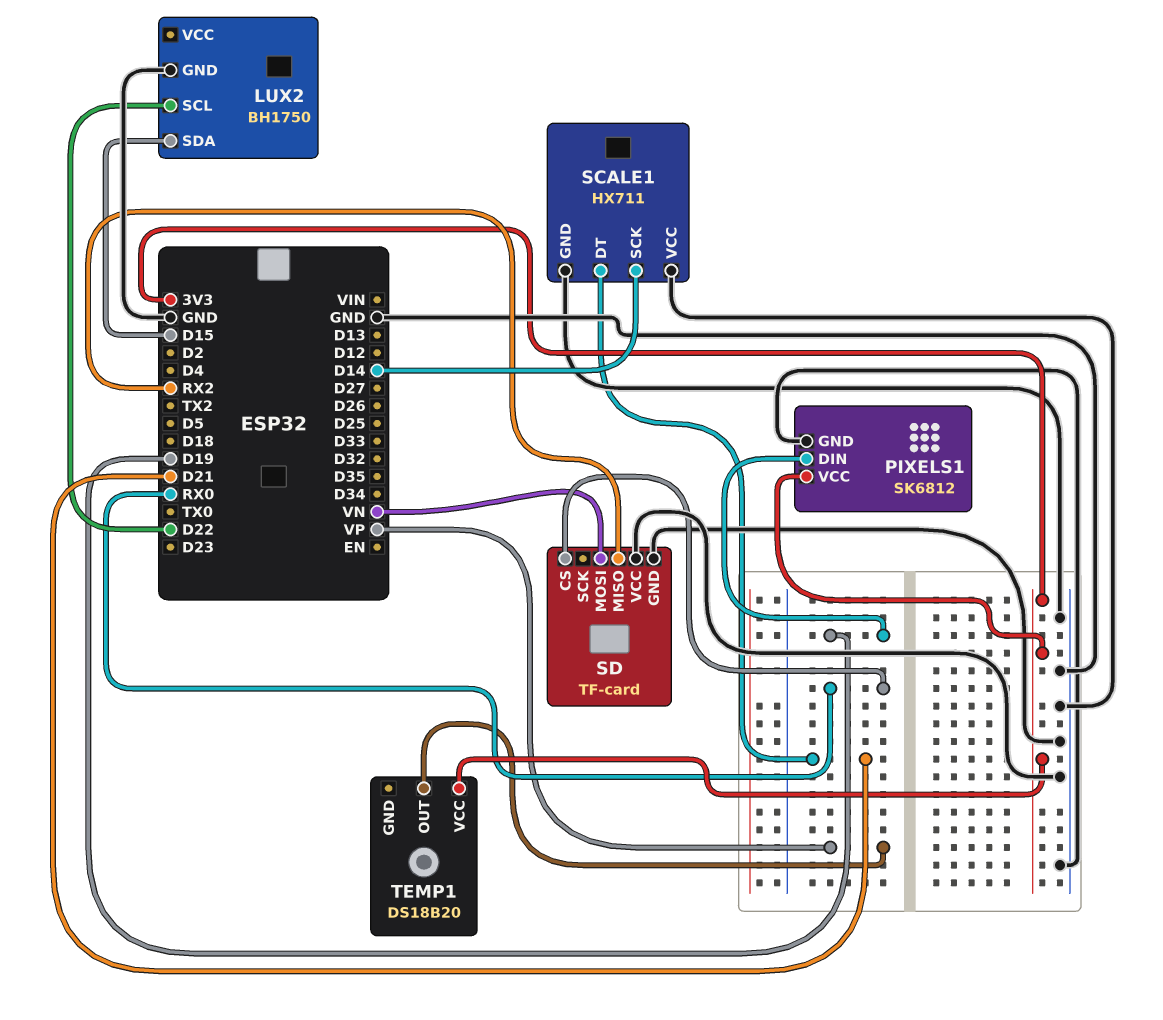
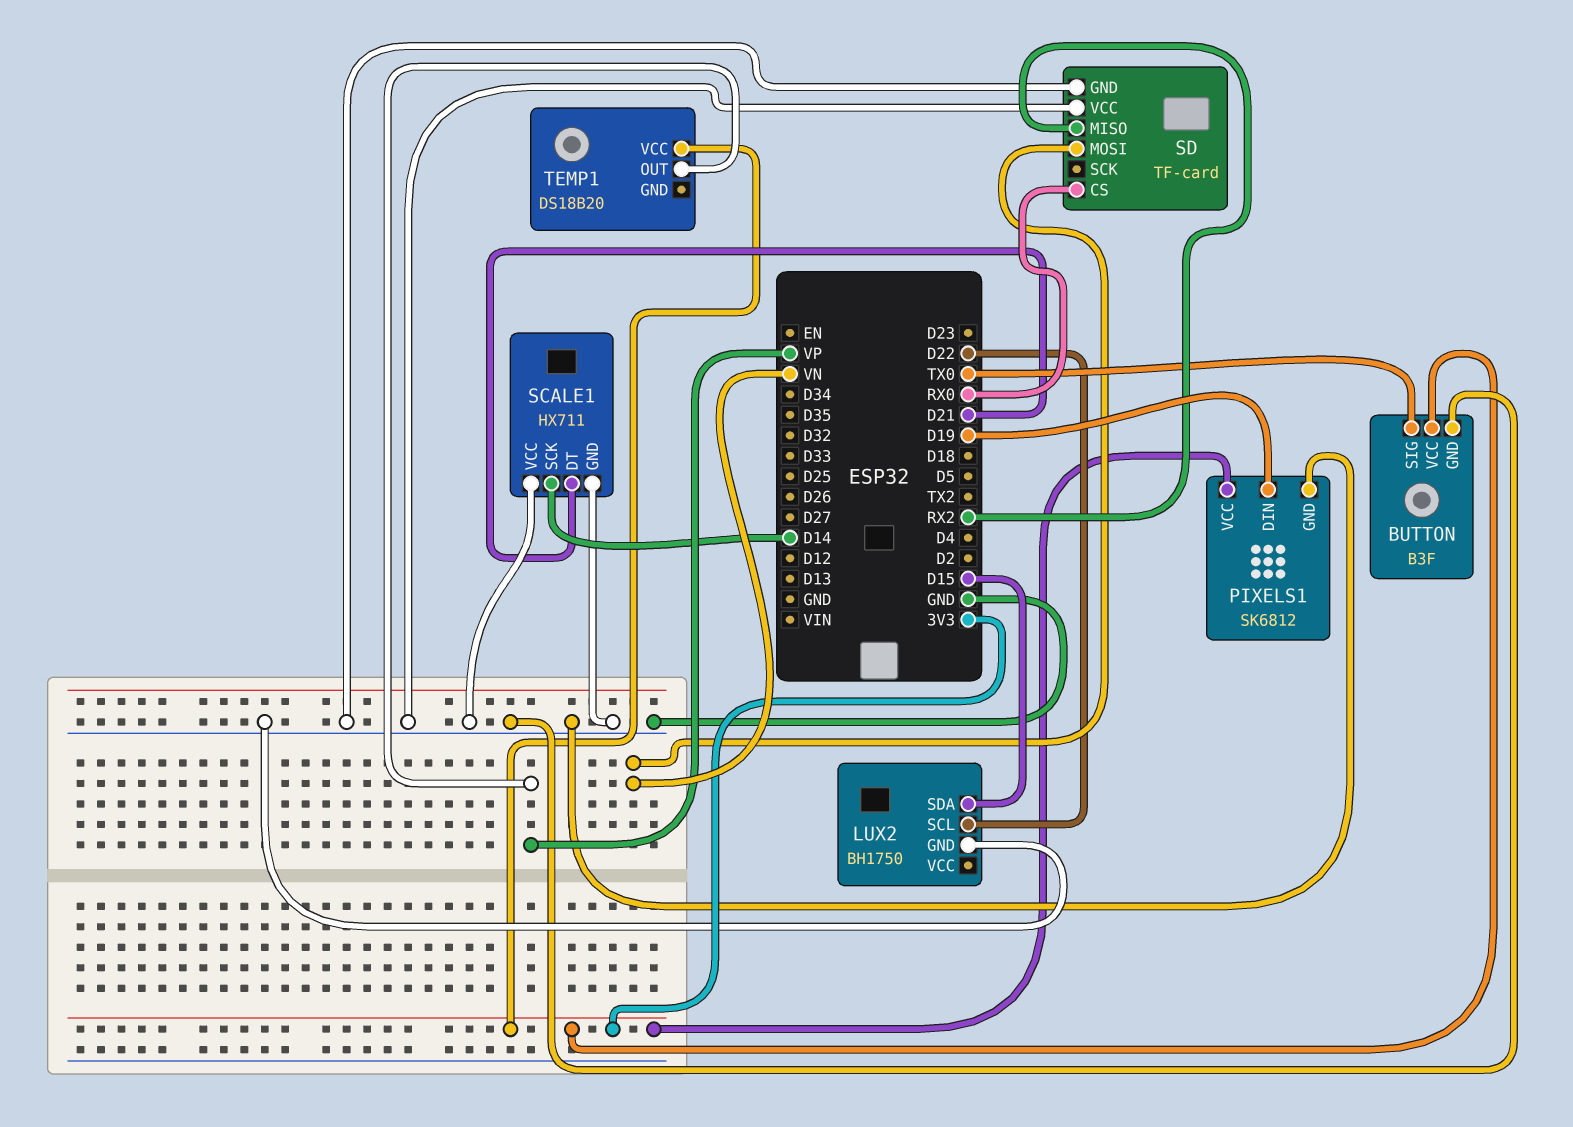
BUTTON: none -> B3F
BUTTON pin GND: none -> GND
BUTTON pin SIG: none -> TX0
BUTTON pin VCC: none -> 3V3

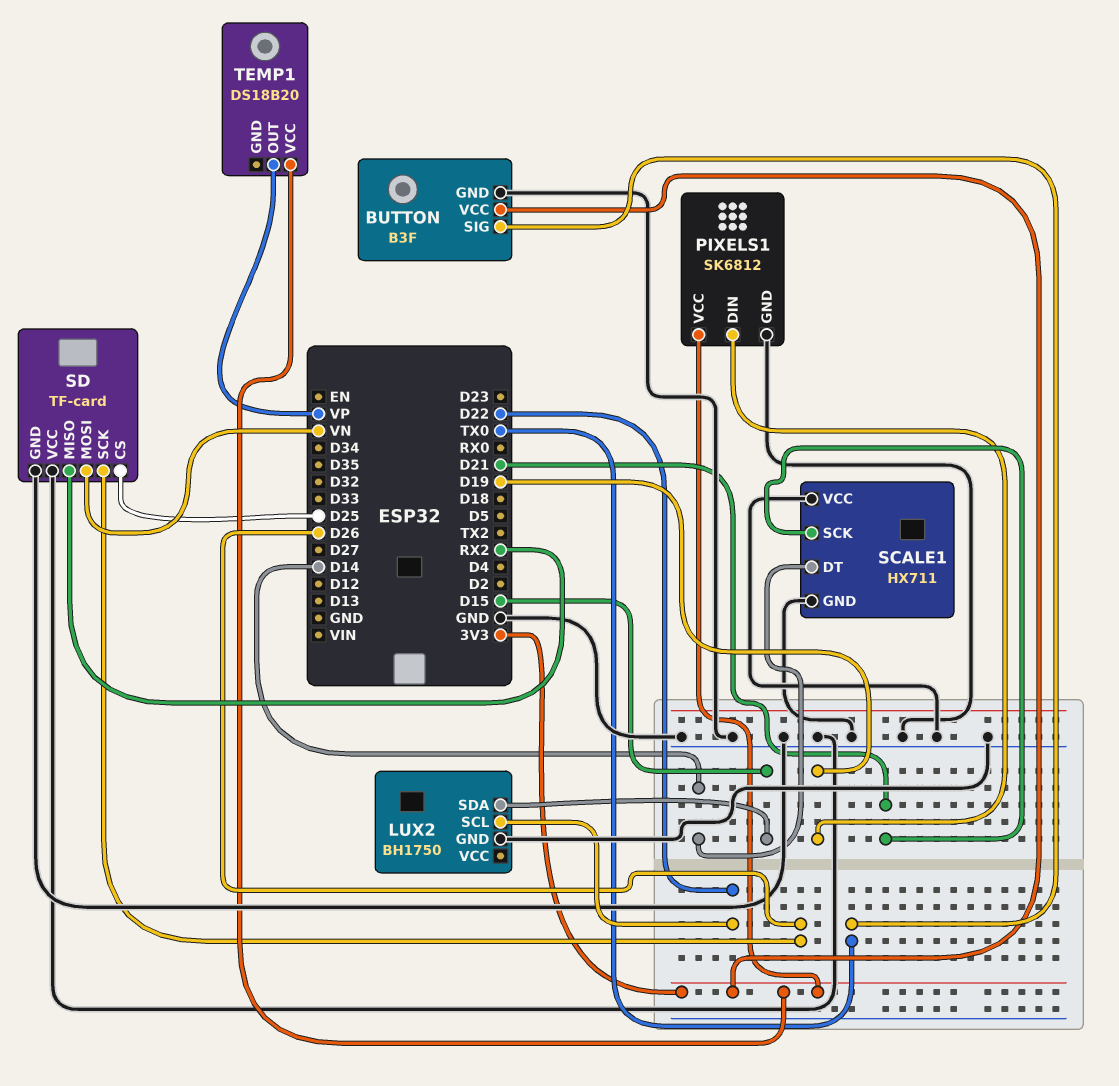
SCALE1 pin DT: D21 -> D14
SCALE1 pin SCK: D14 -> D21
SD pin CS: RX0 -> D25
SD pin SCK: none -> D26

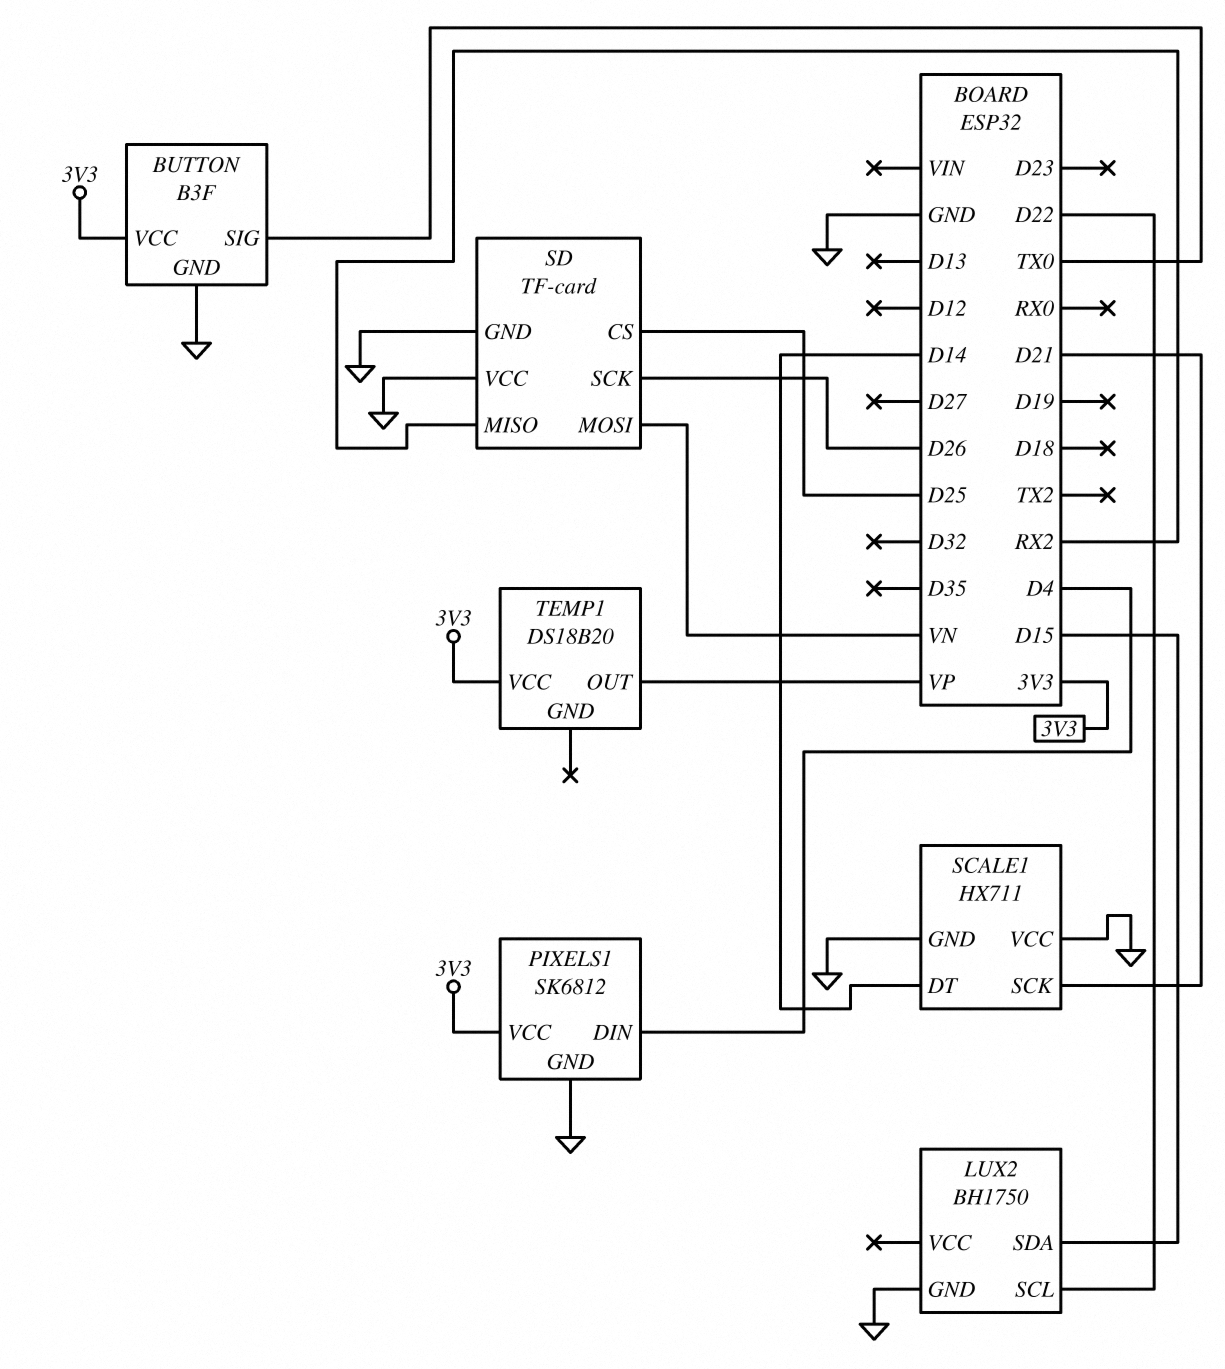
PIXELS1 pin DIN: D19 -> D4

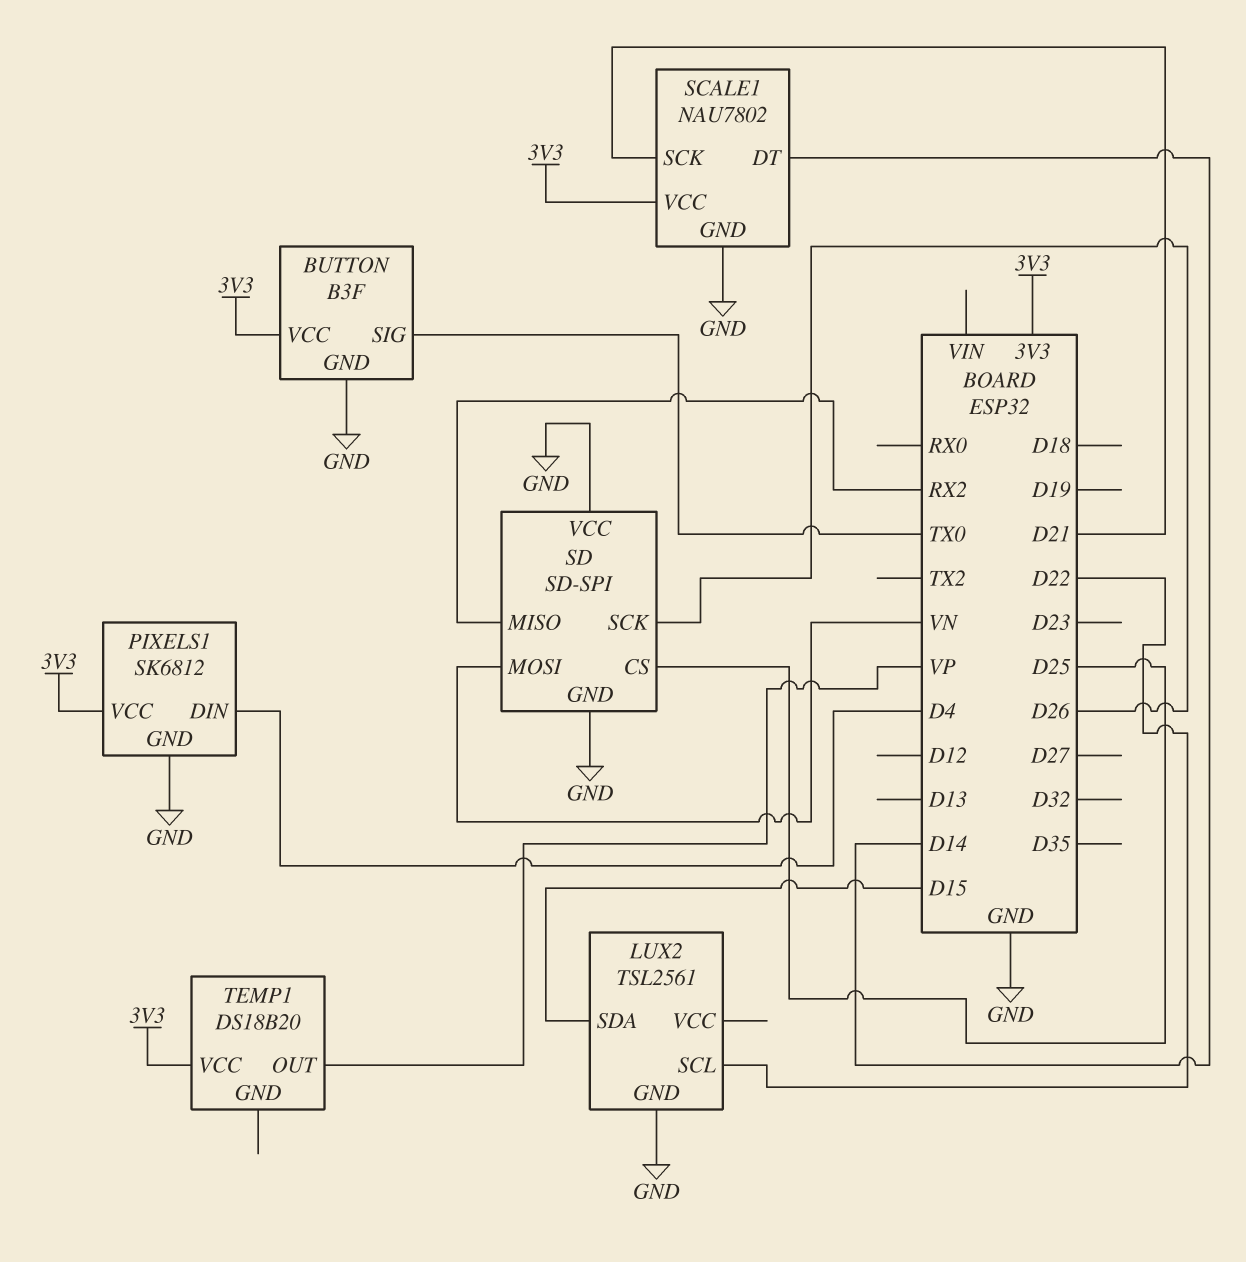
LUX2: BH1750 -> TSL2561
SCALE1: HX711 -> NAU7802
SCALE1 pin VCC: GND -> 3V3
SD: TF-card -> SD-SPI

